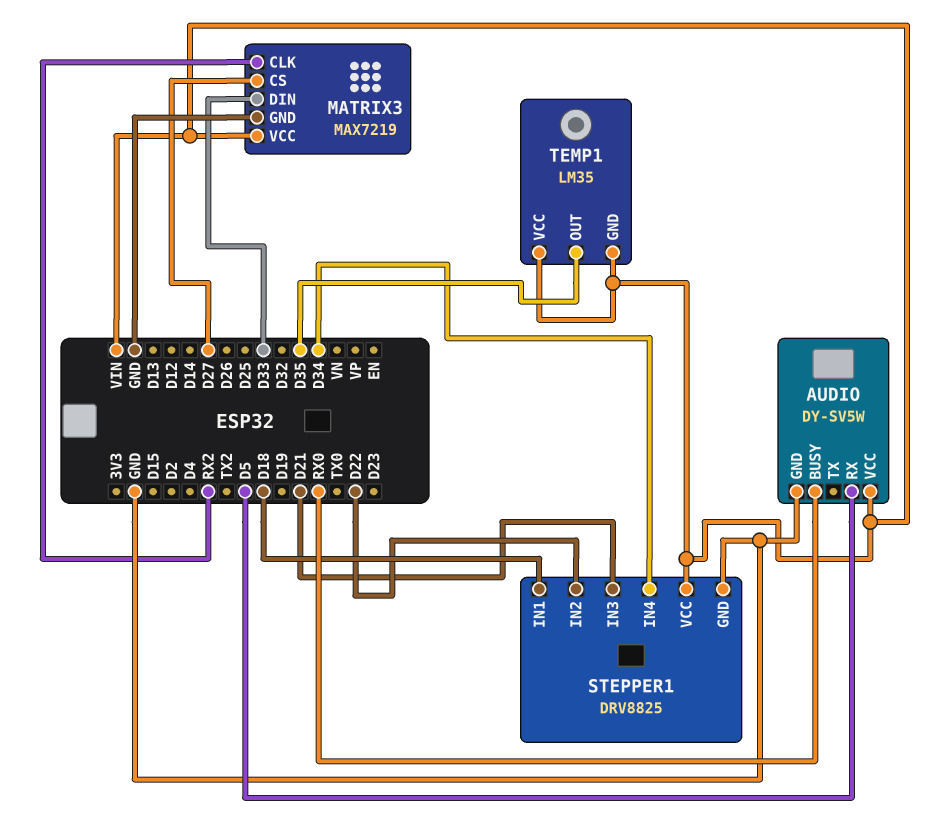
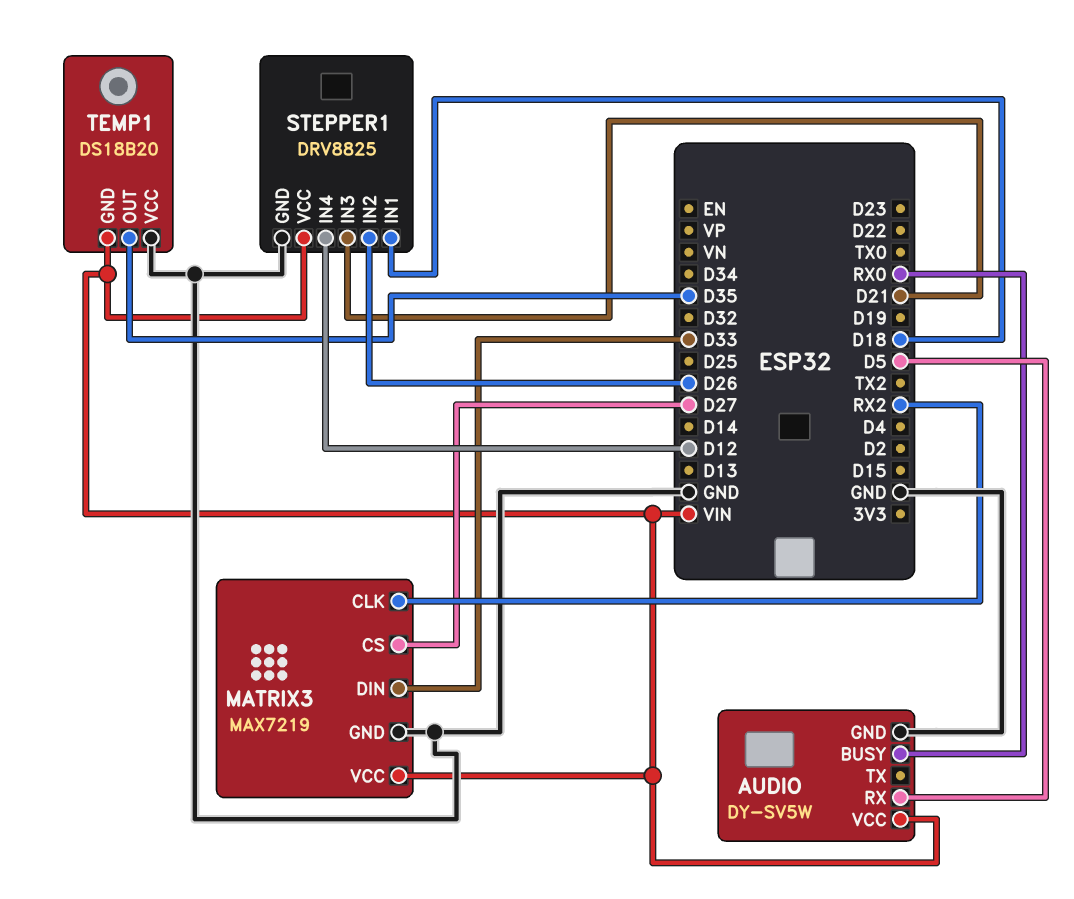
STEPPER1 pin IN2: D22 -> D26
STEPPER1 pin IN4: D34 -> D12
TEMP1: LM35 -> DS18B20
TEMP1 pin VCC: VIN -> GND

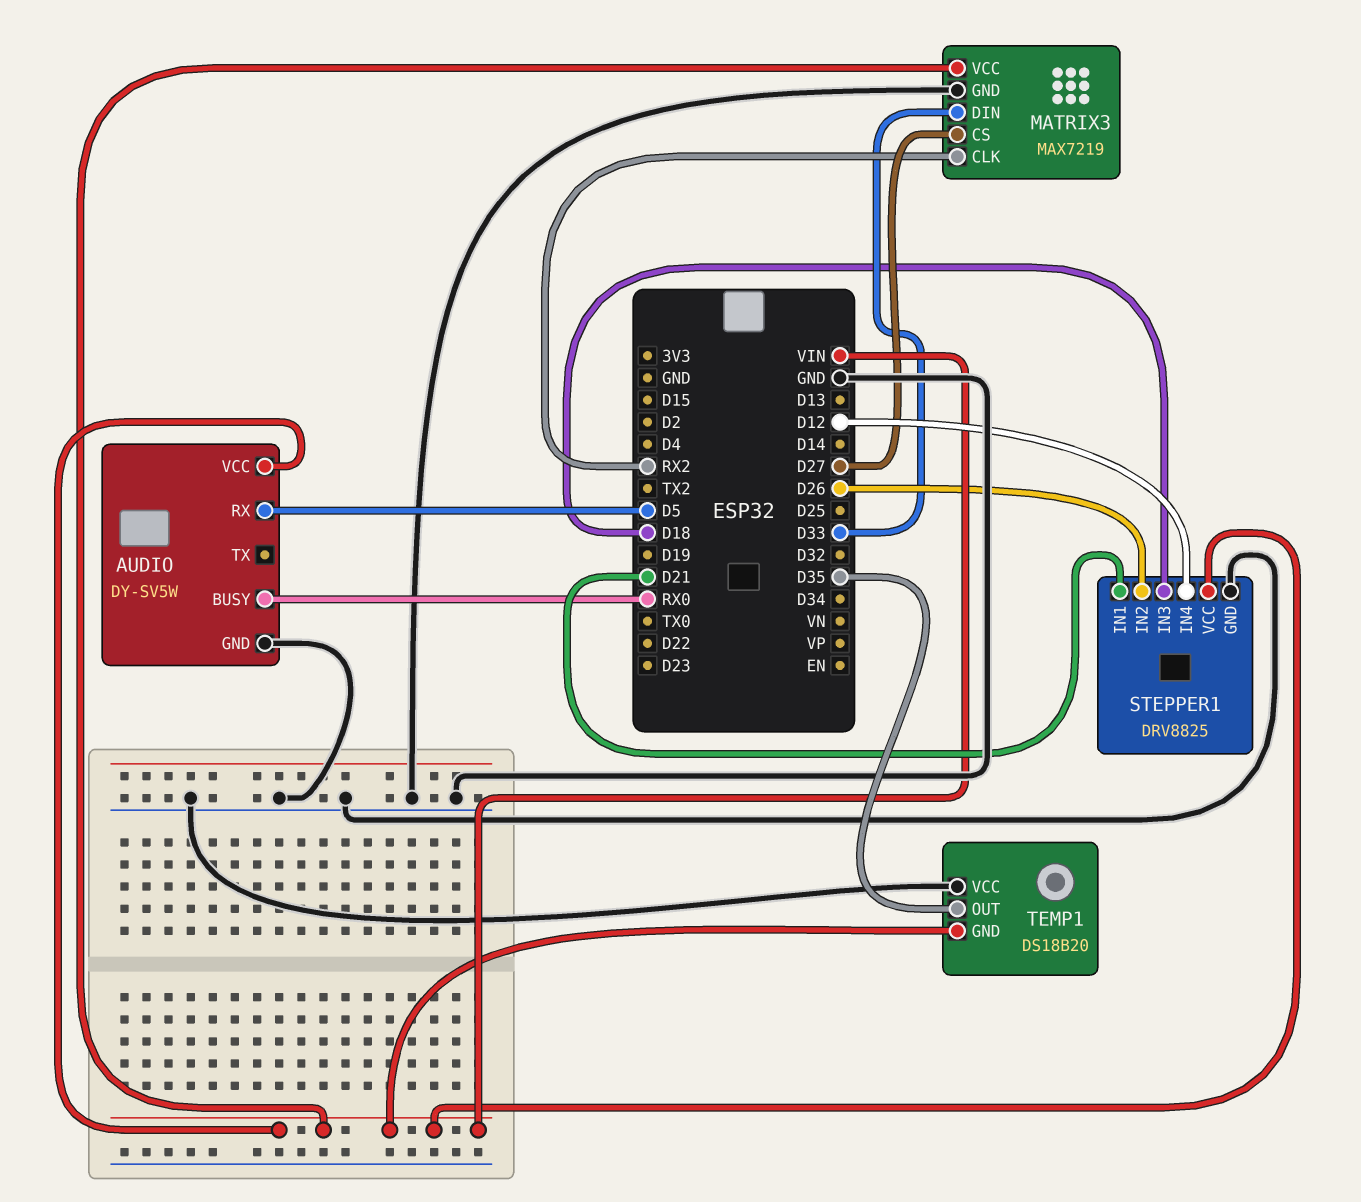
STEPPER1 pin IN1: D18 -> D21
STEPPER1 pin IN3: D21 -> D18

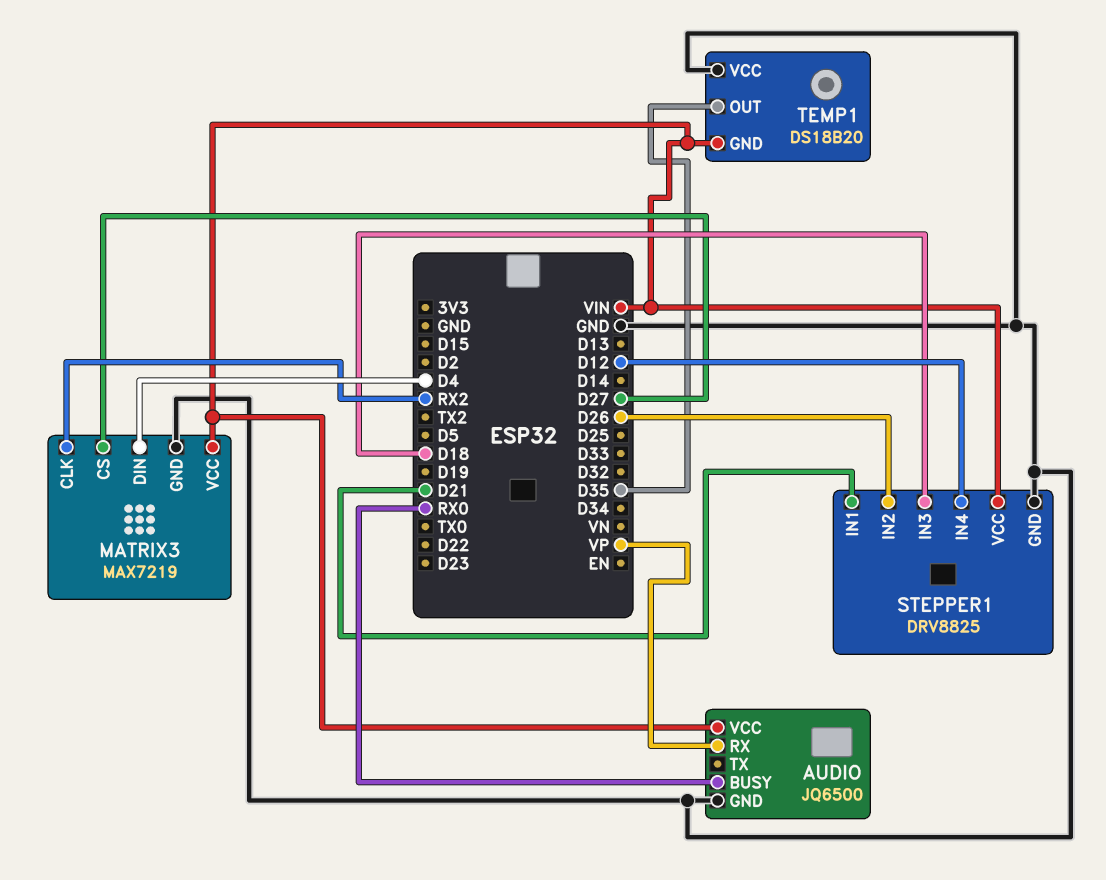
AUDIO: DY-SV5W -> JQ6500
AUDIO pin RX: D5 -> VP
MATRIX3 pin DIN: D33 -> D4

